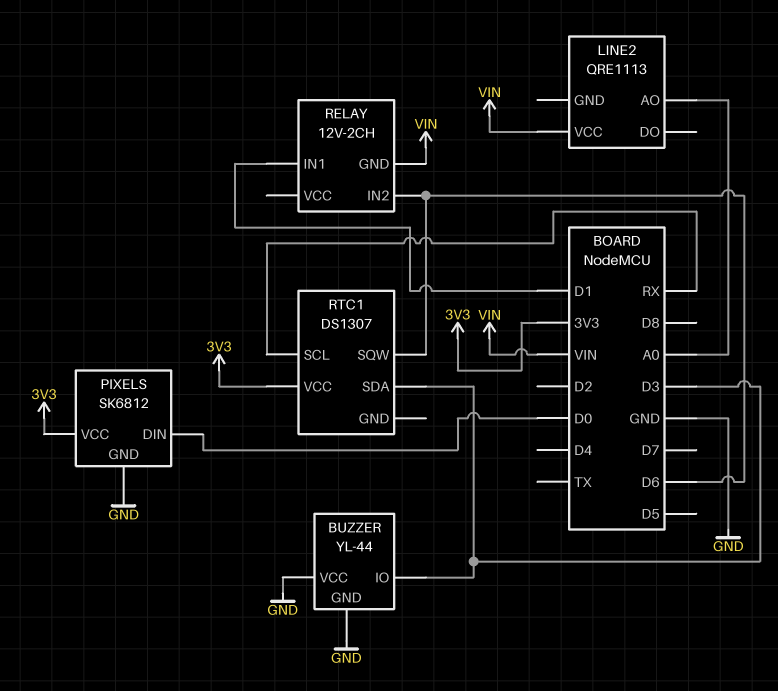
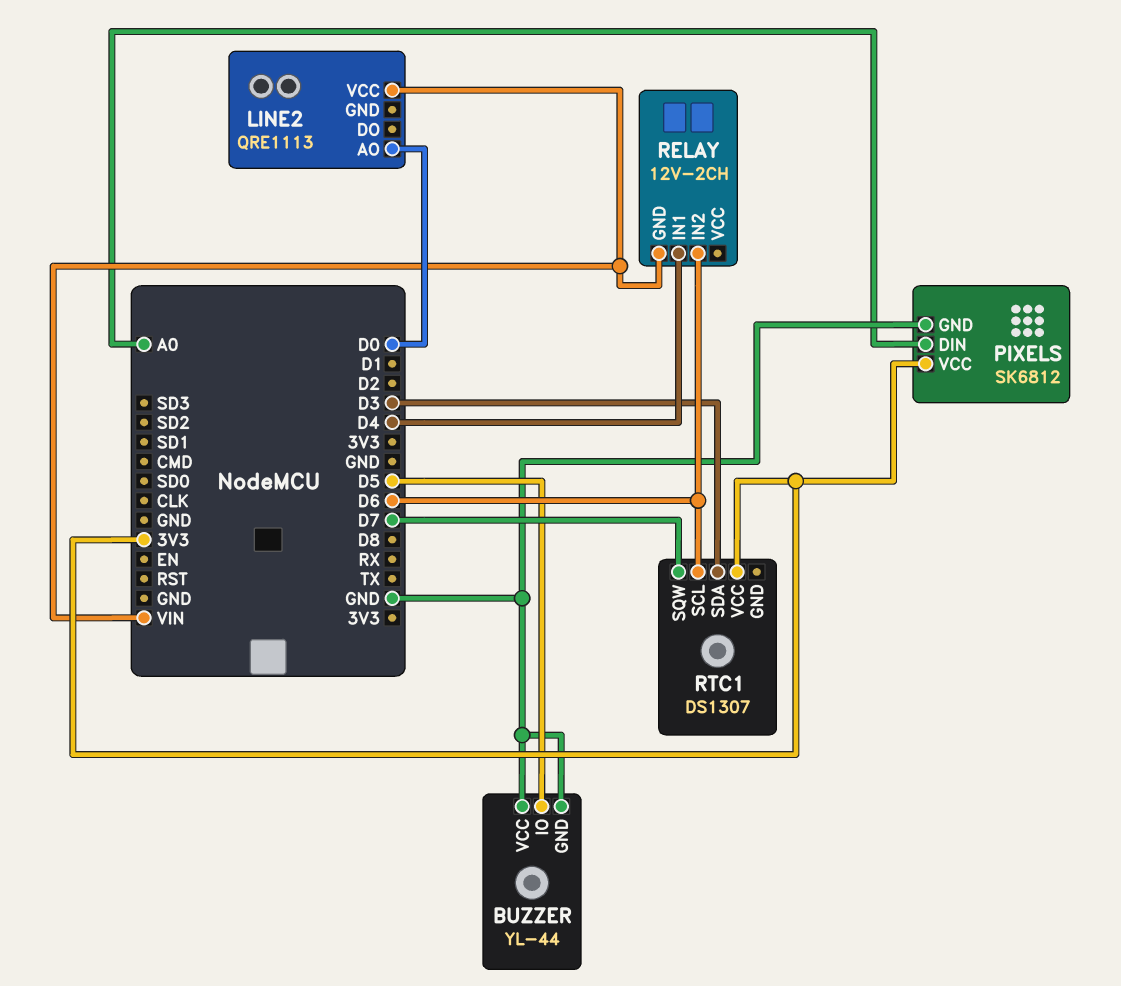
BUZZER pin IO: D3 -> D5
LINE2 pin AO: A0 -> D0
PIXELS pin DIN: D0 -> A0
RELAY pin IN1: D1 -> D4
RTC1 pin SCL: RX -> D6
RTC1 pin SQW: D6 -> D7

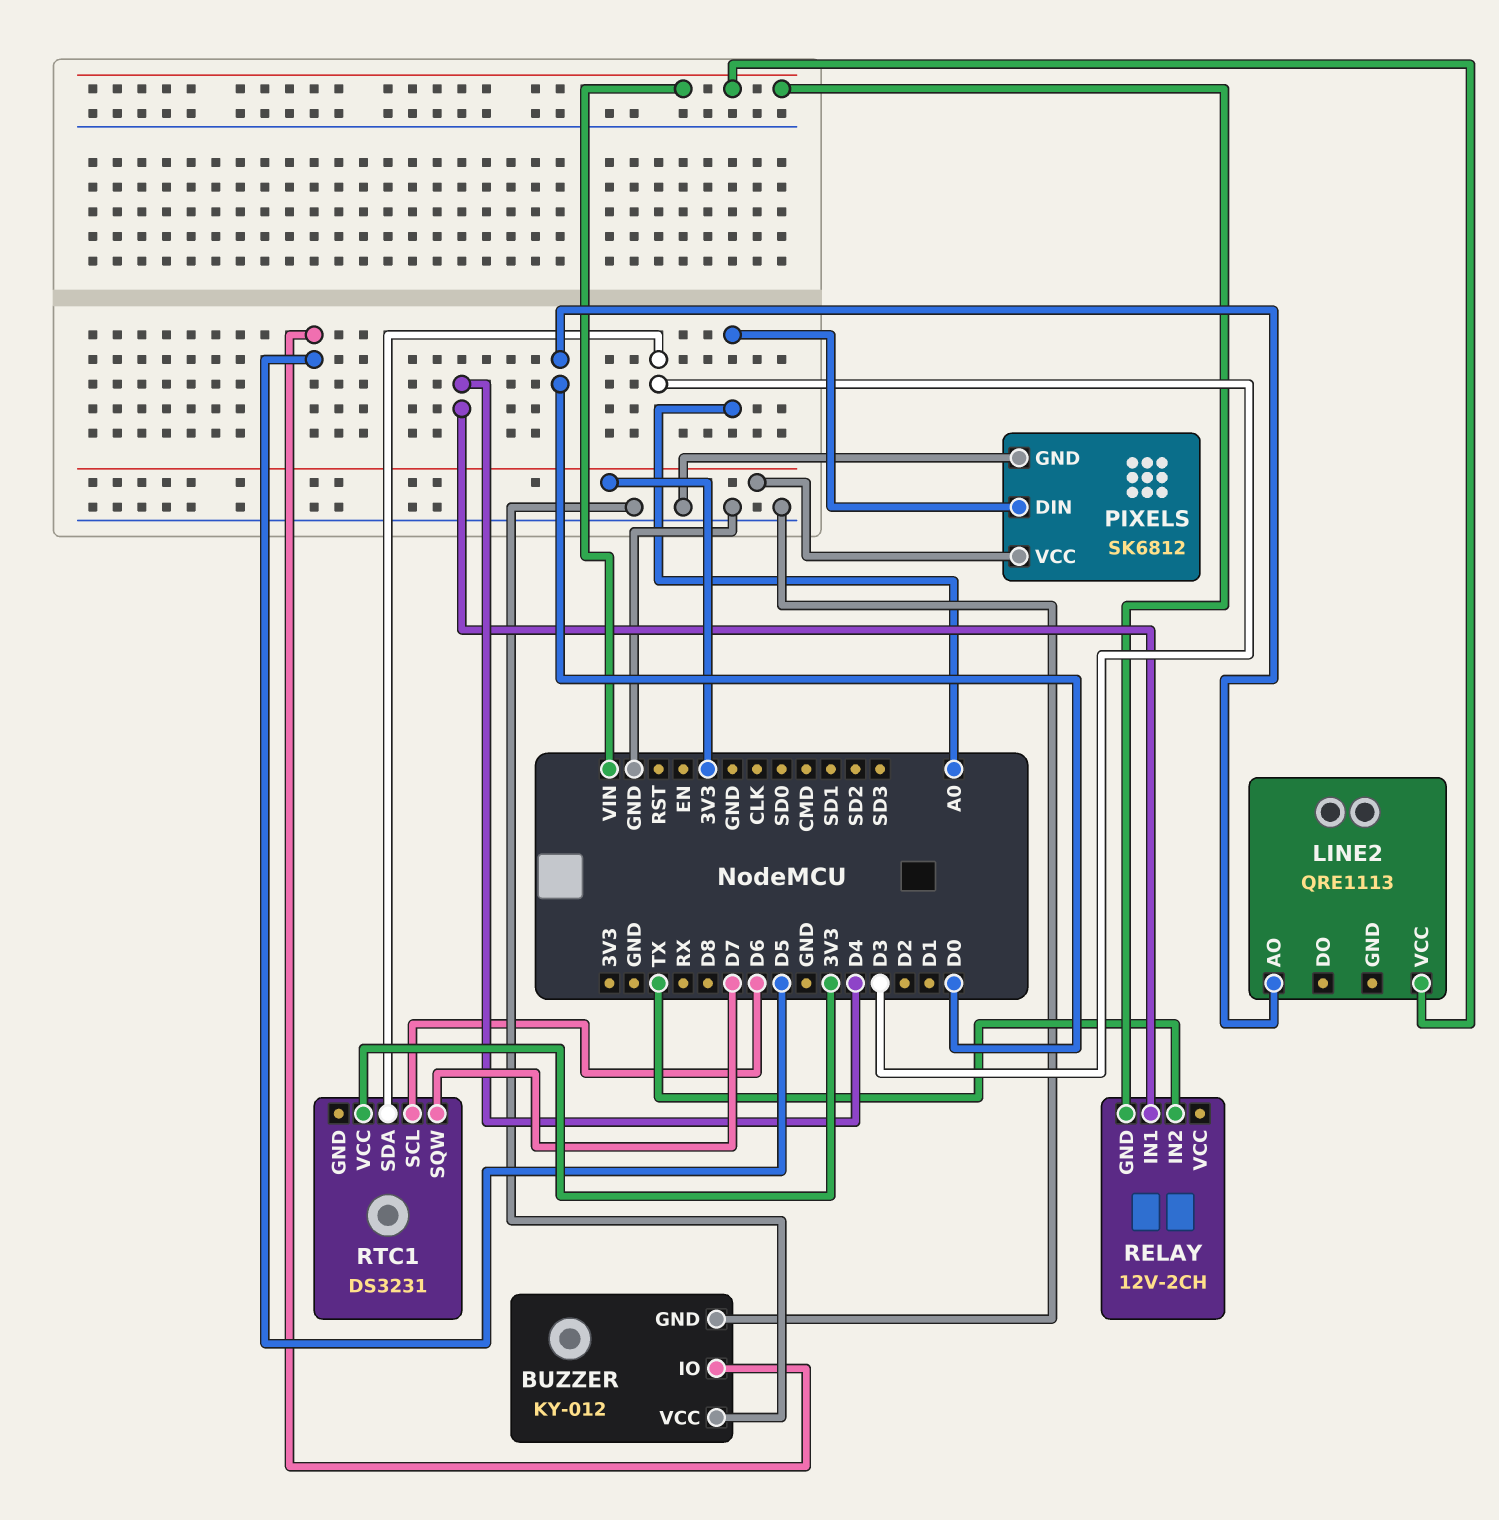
BUZZER: YL-44 -> KY-012
RELAY pin IN2: D6 -> TX
RTC1: DS1307 -> DS3231

